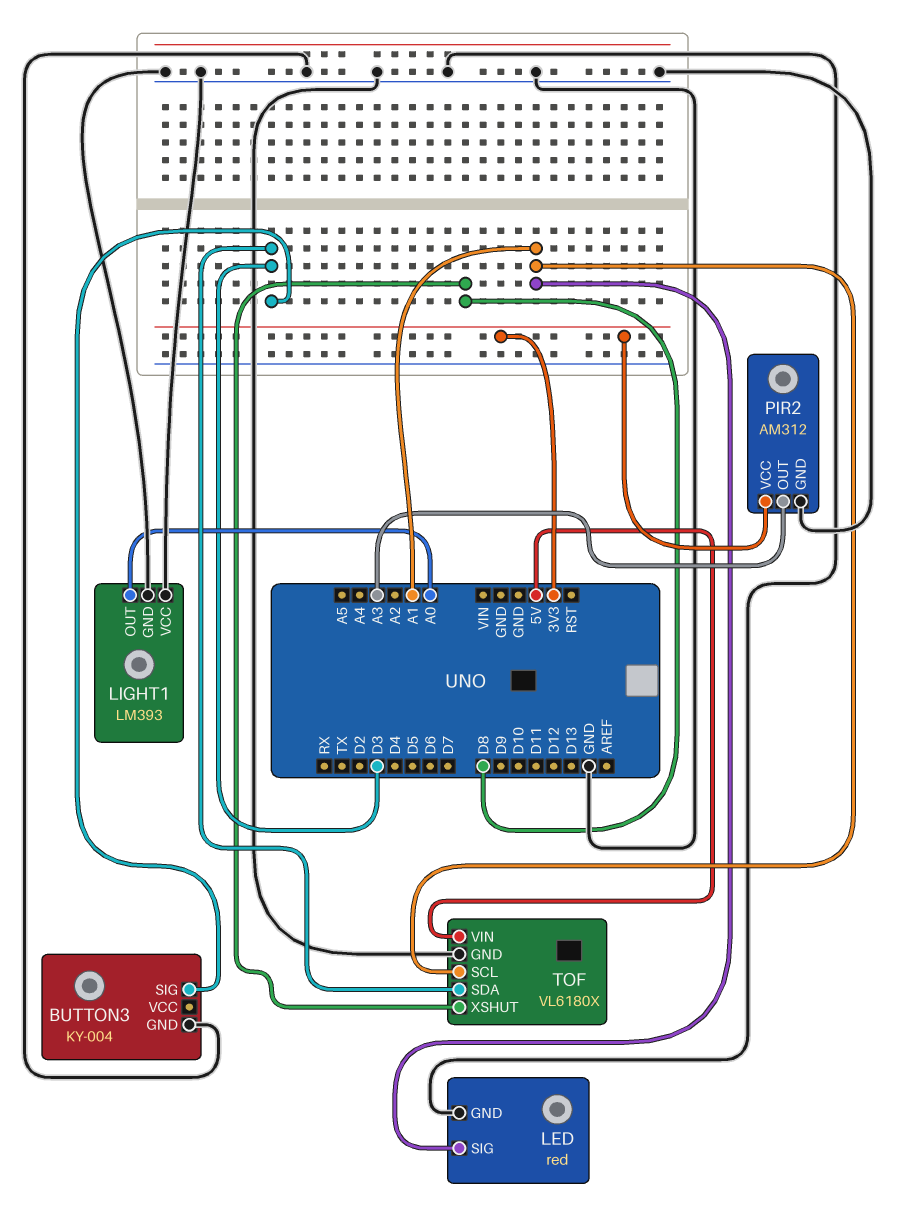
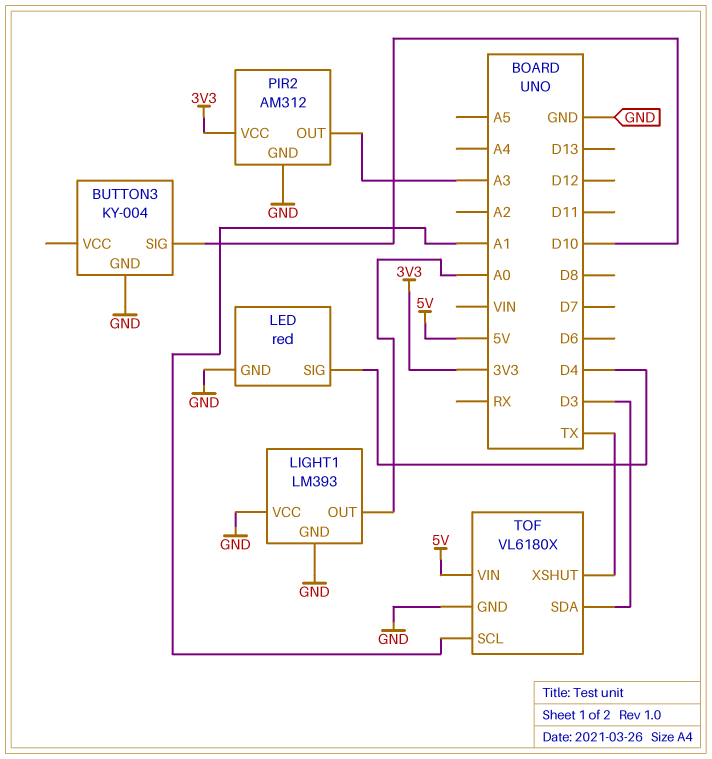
BUTTON3 pin SIG: D3 -> D10
LED pin SIG: A1 -> D4
TOF pin XSHUT: D8 -> TX

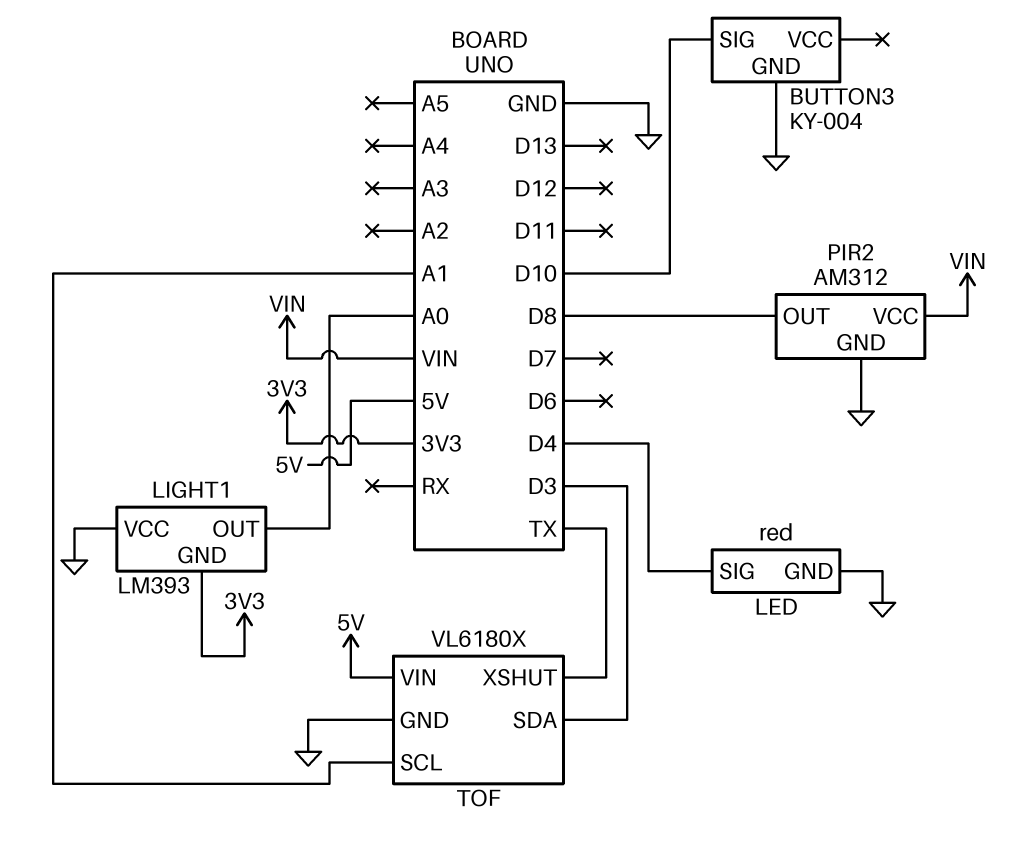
LIGHT1 pin GND: GND -> 3V3
PIR2 pin OUT: A3 -> D8
PIR2 pin VCC: 3V3 -> VIN

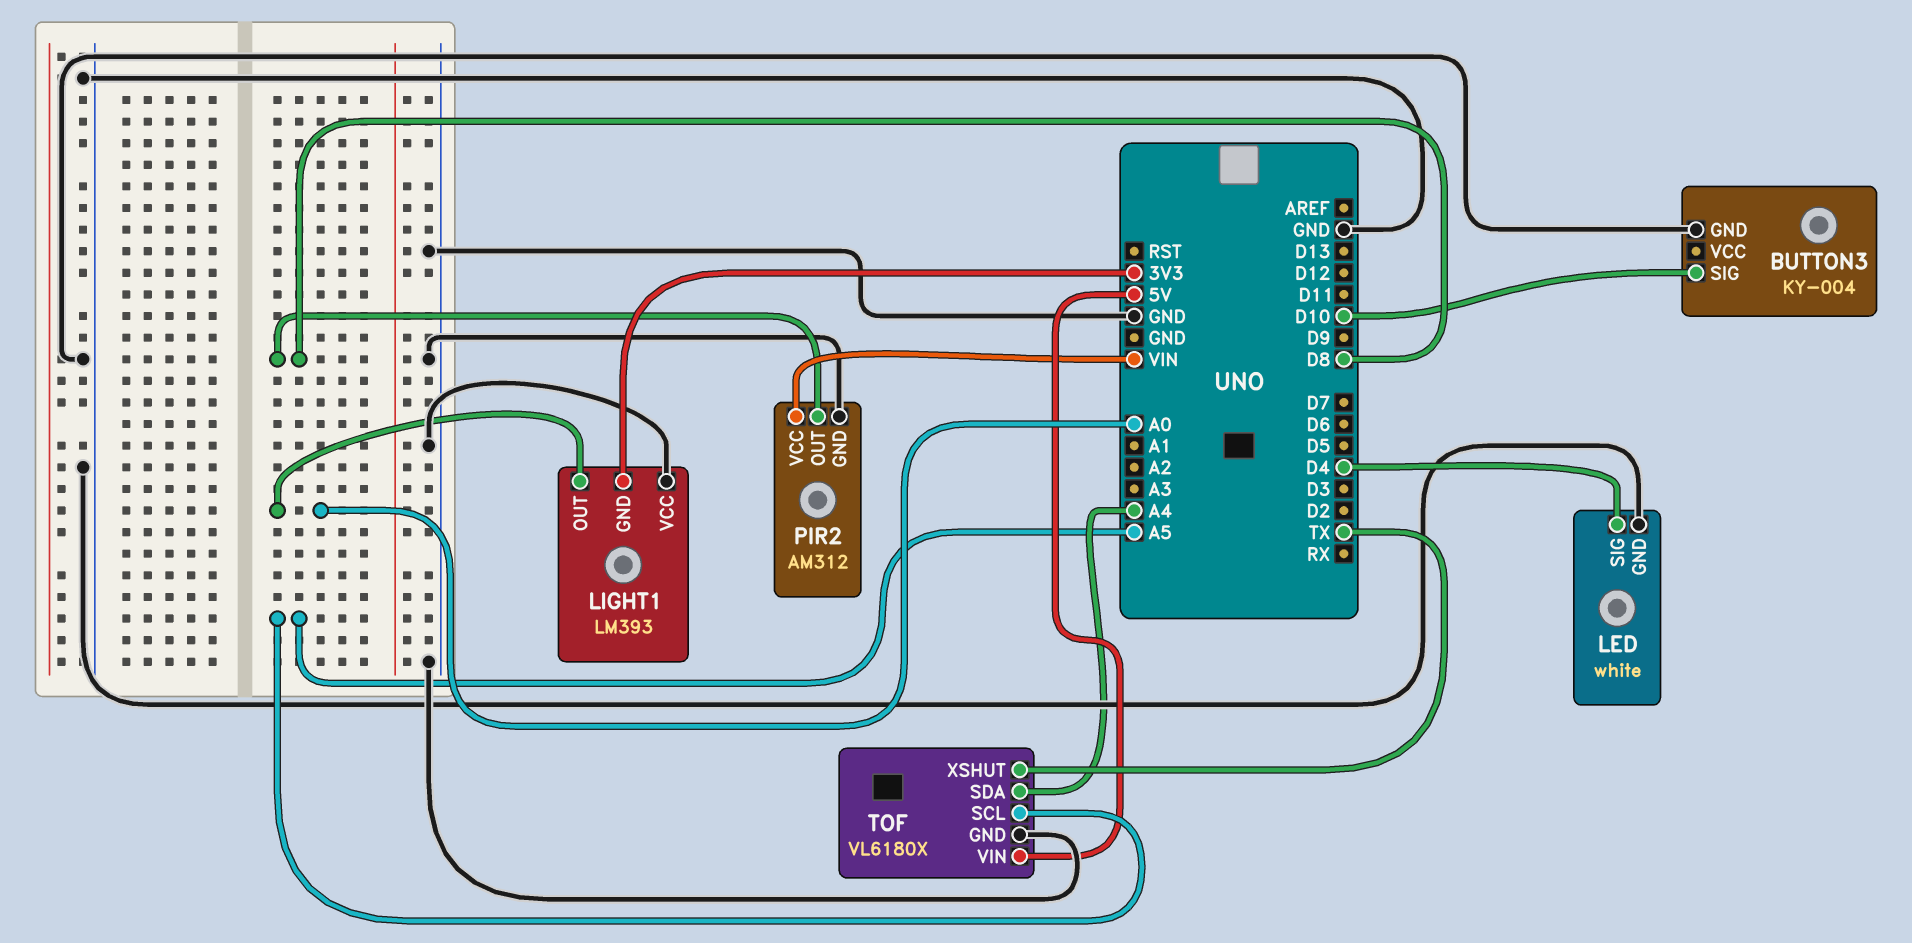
LED: red -> white
TOF pin SCL: A1 -> A5
TOF pin SDA: D3 -> A4

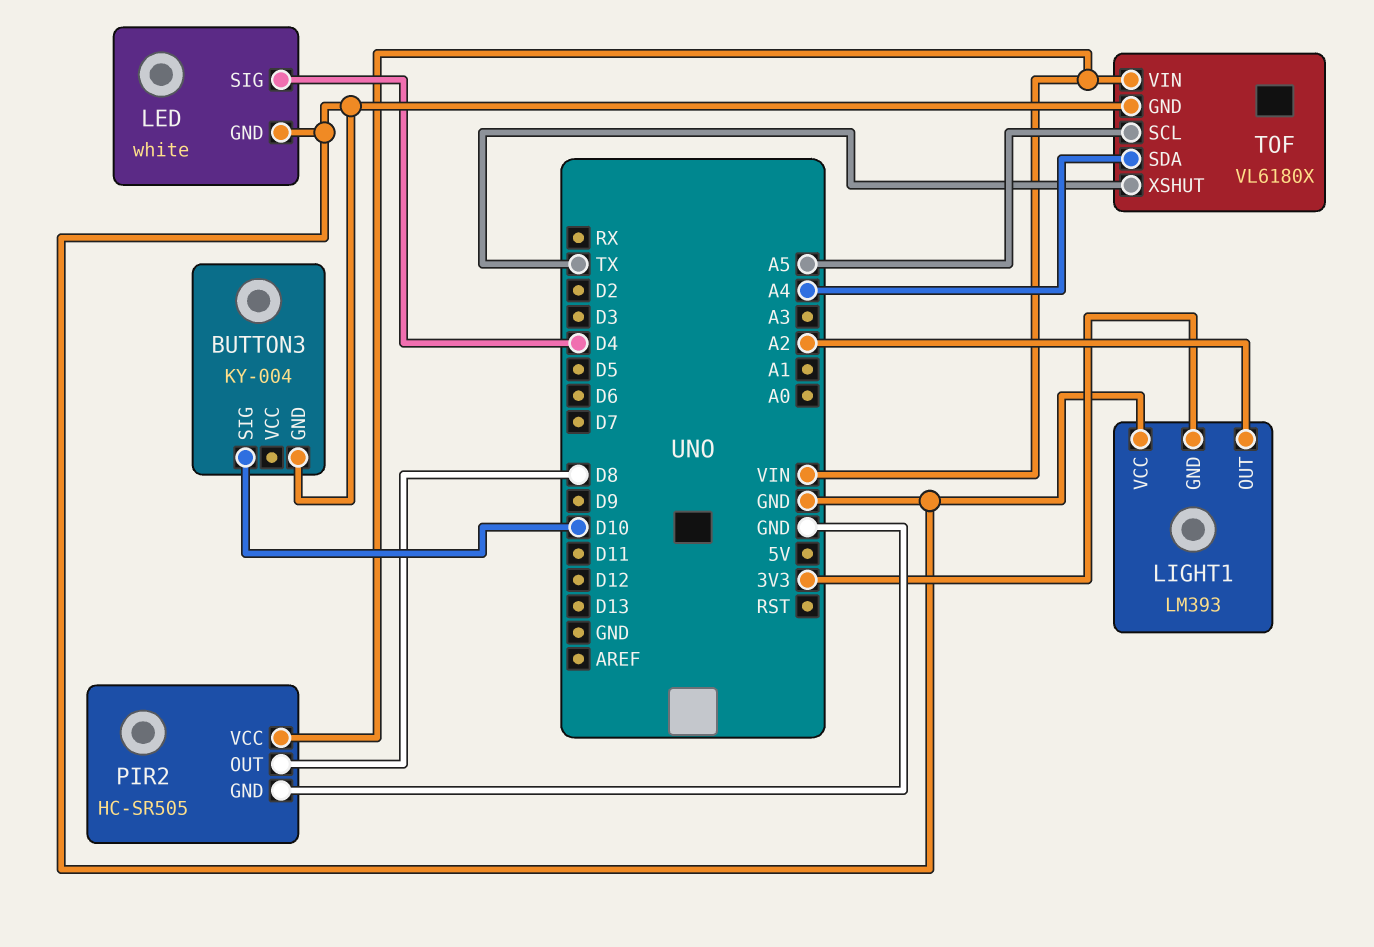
LIGHT1 pin OUT: A0 -> A2
PIR2: AM312 -> HC-SR505
TOF pin VIN: 5V -> VIN

